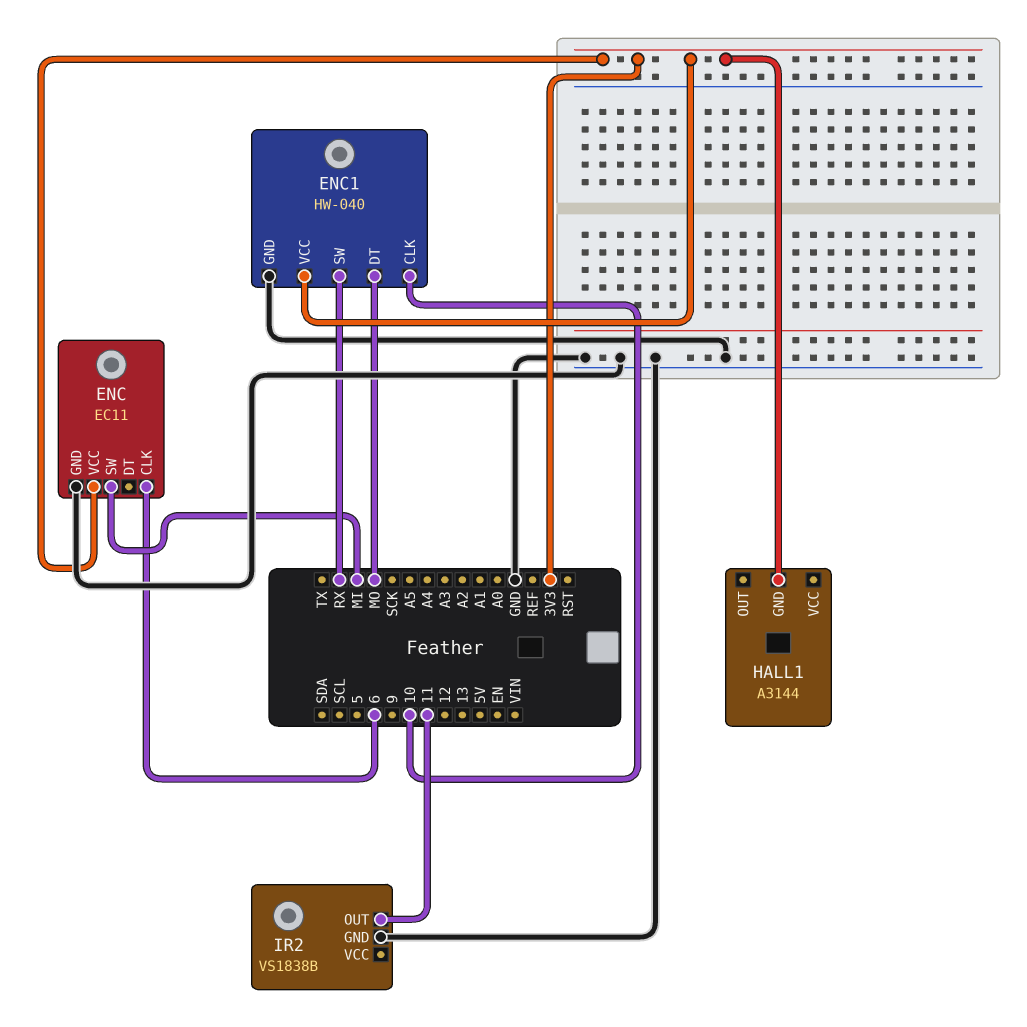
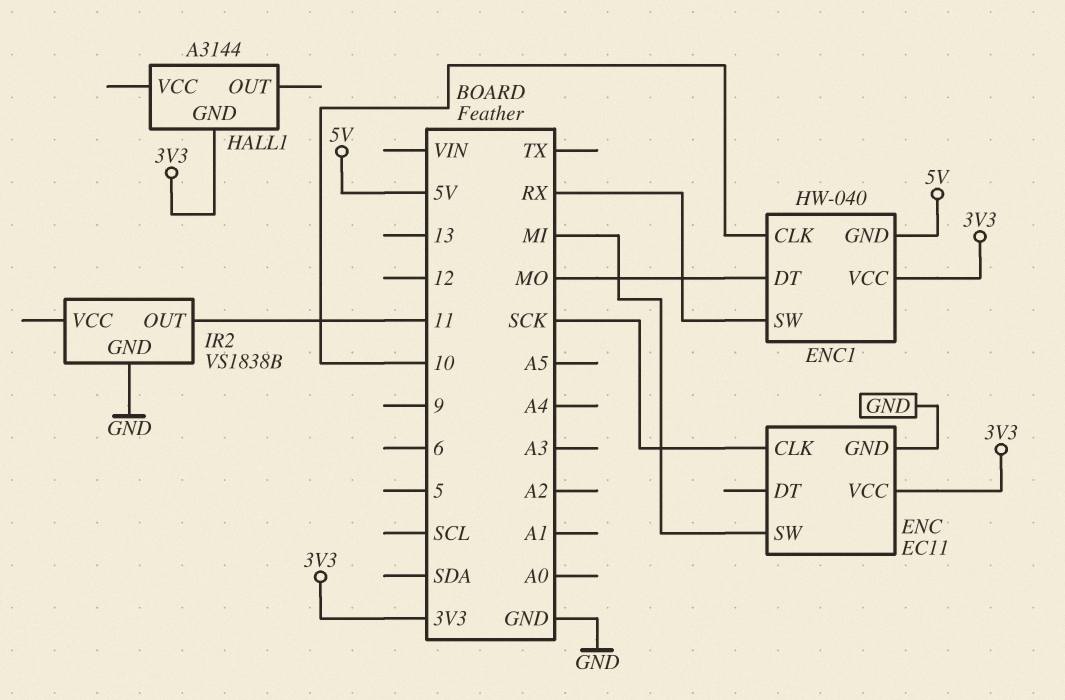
ENC pin CLK: 6 -> SCK
ENC1 pin GND: GND -> 5V

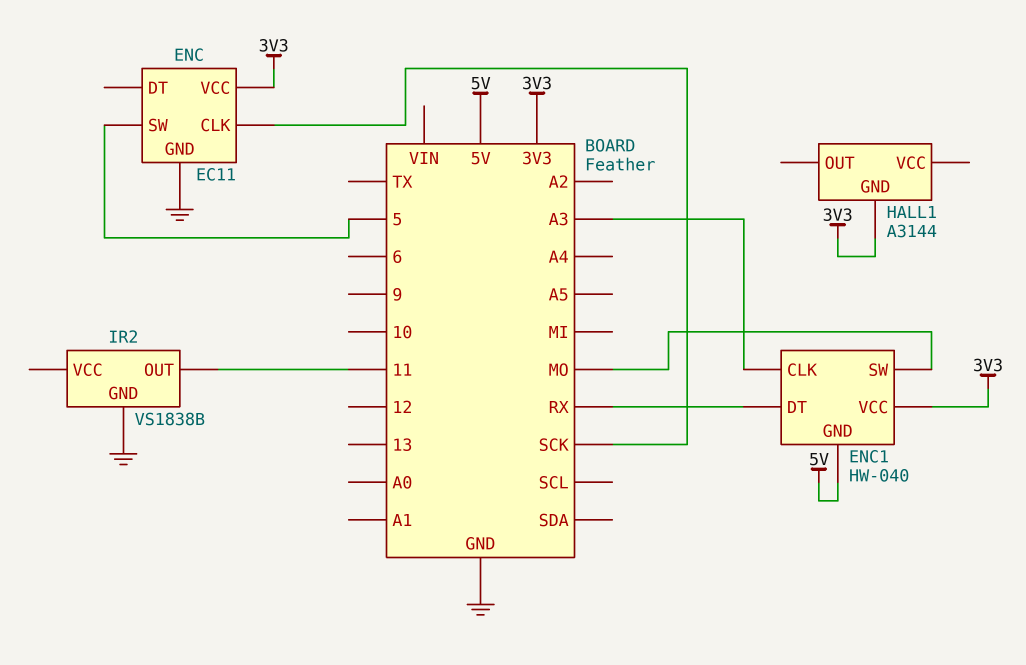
ENC pin SW: MI -> 5
ENC1 pin CLK: 10 -> A3
ENC1 pin DT: MO -> RX
ENC1 pin SW: RX -> MO

